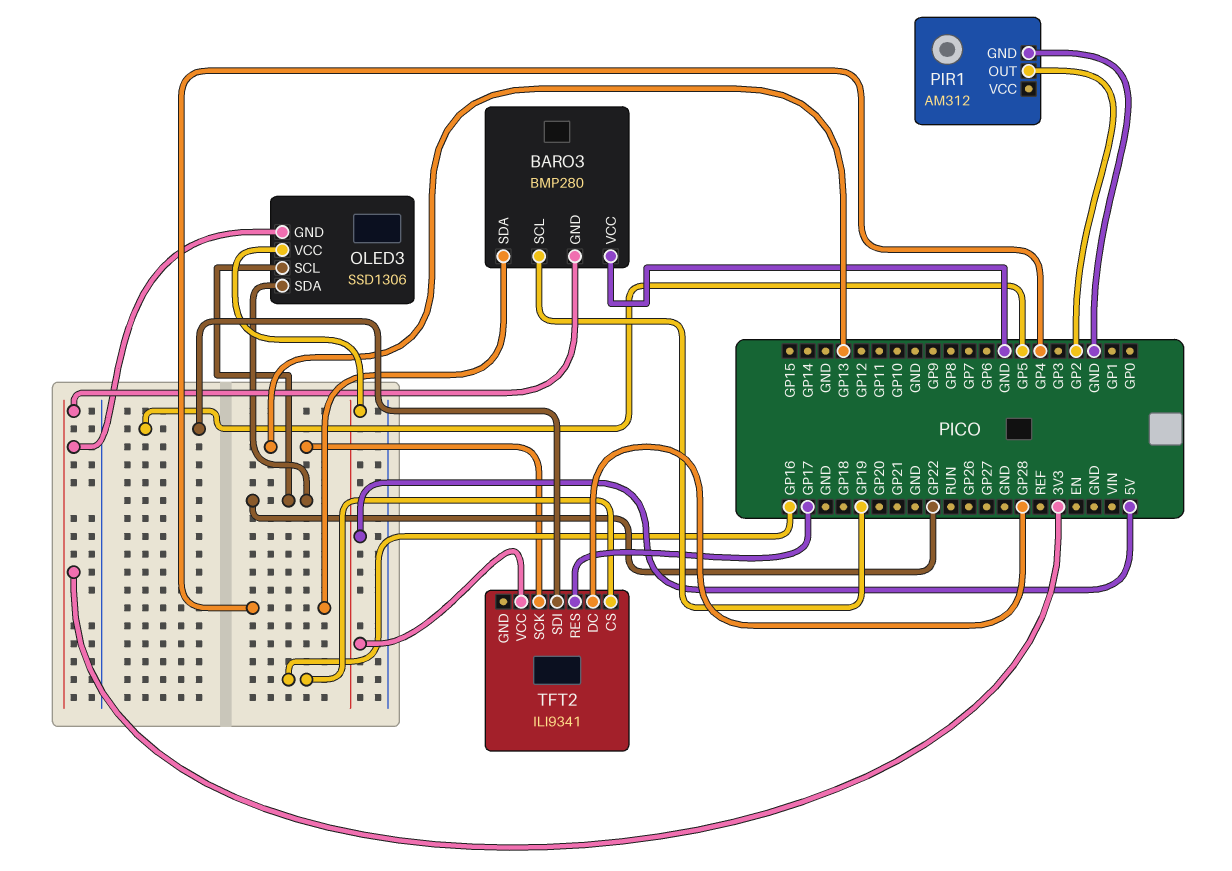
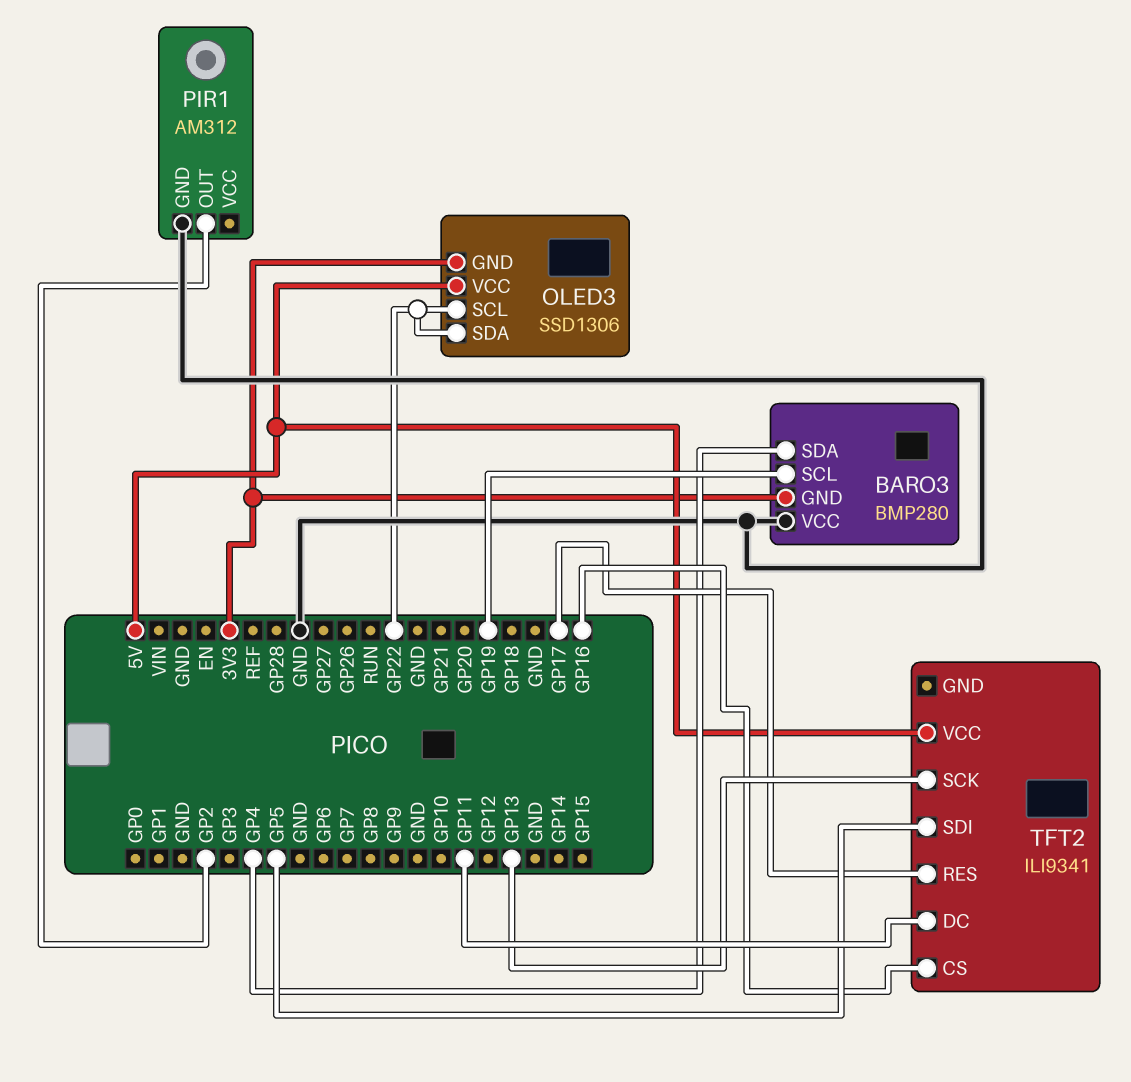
TFT2 pin DC: GP28 -> GP11

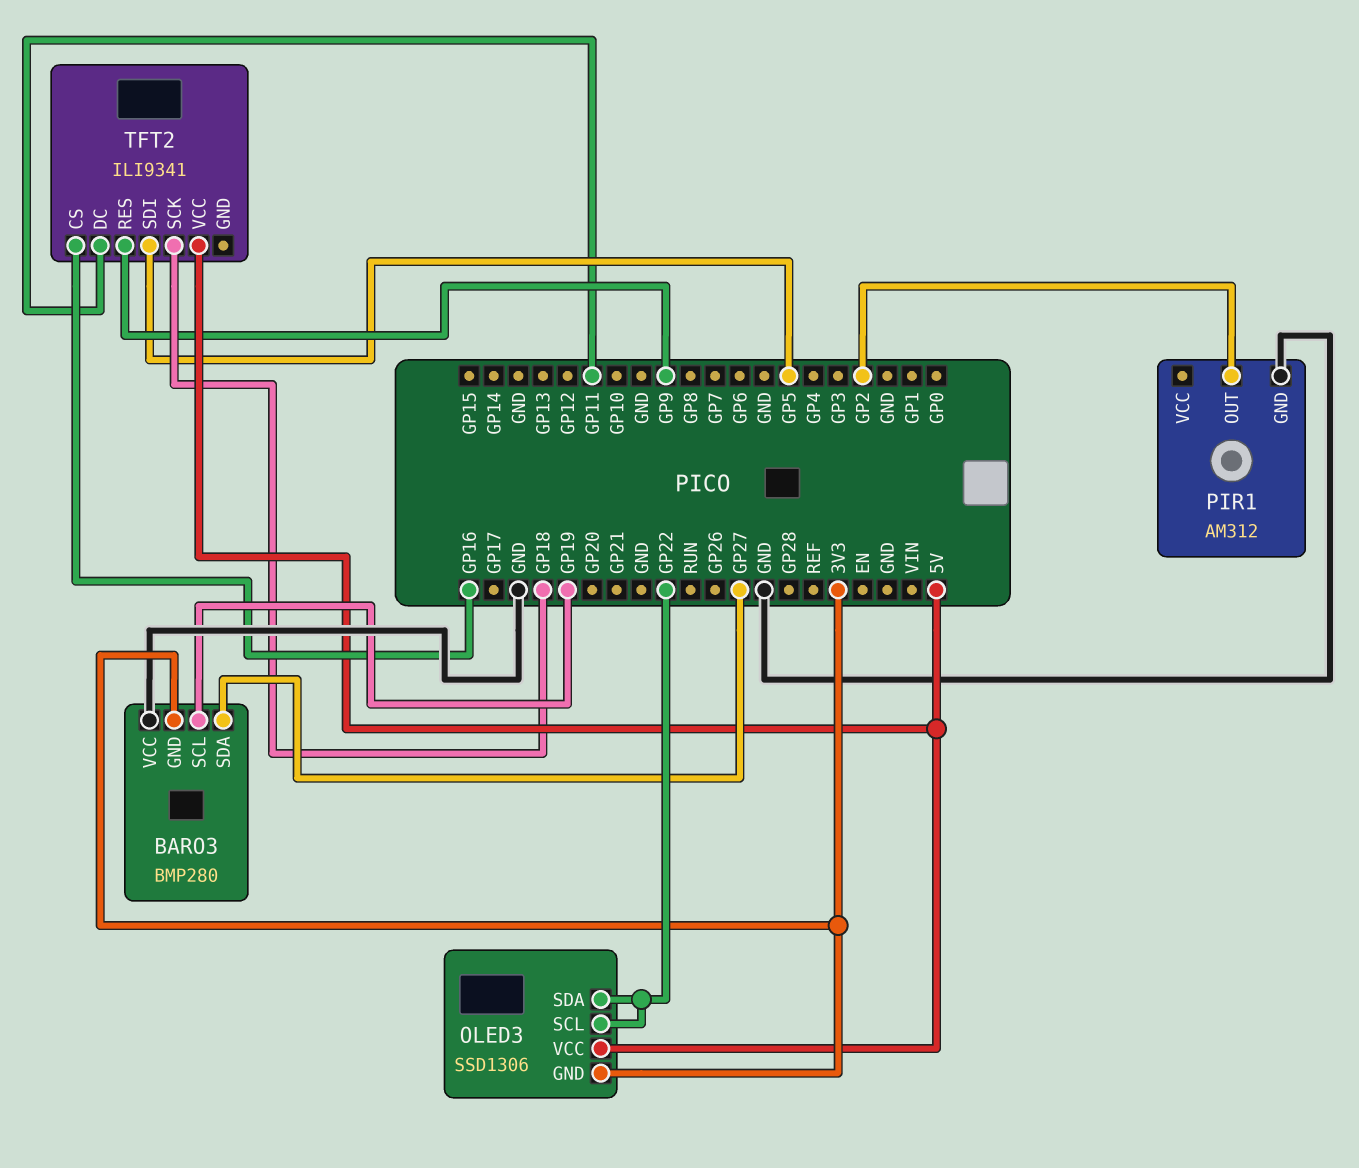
BARO3 pin SDA: GP4 -> GP27
TFT2 pin RES: GP17 -> GP9
TFT2 pin SCK: GP13 -> GP18

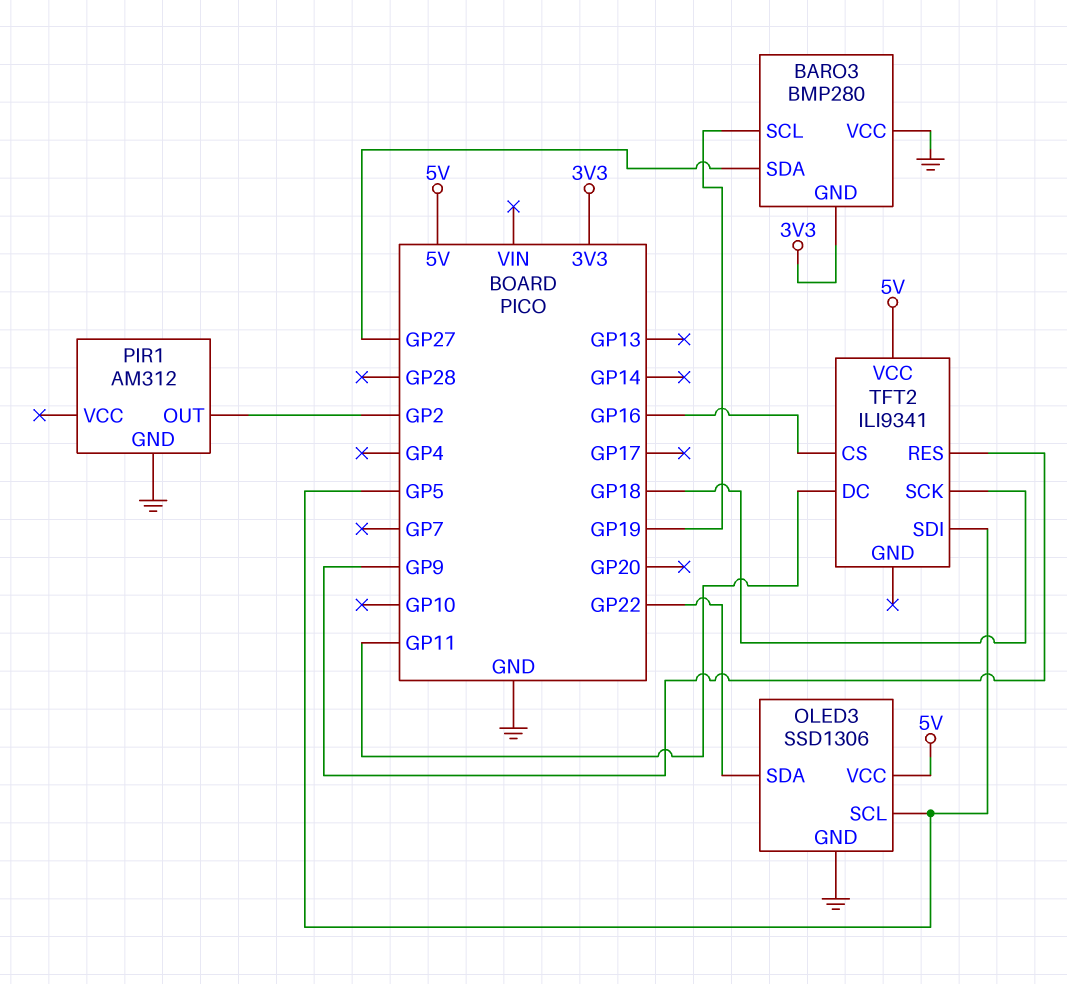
OLED3 pin GND: 3V3 -> GND
OLED3 pin SCL: GP22 -> GP5

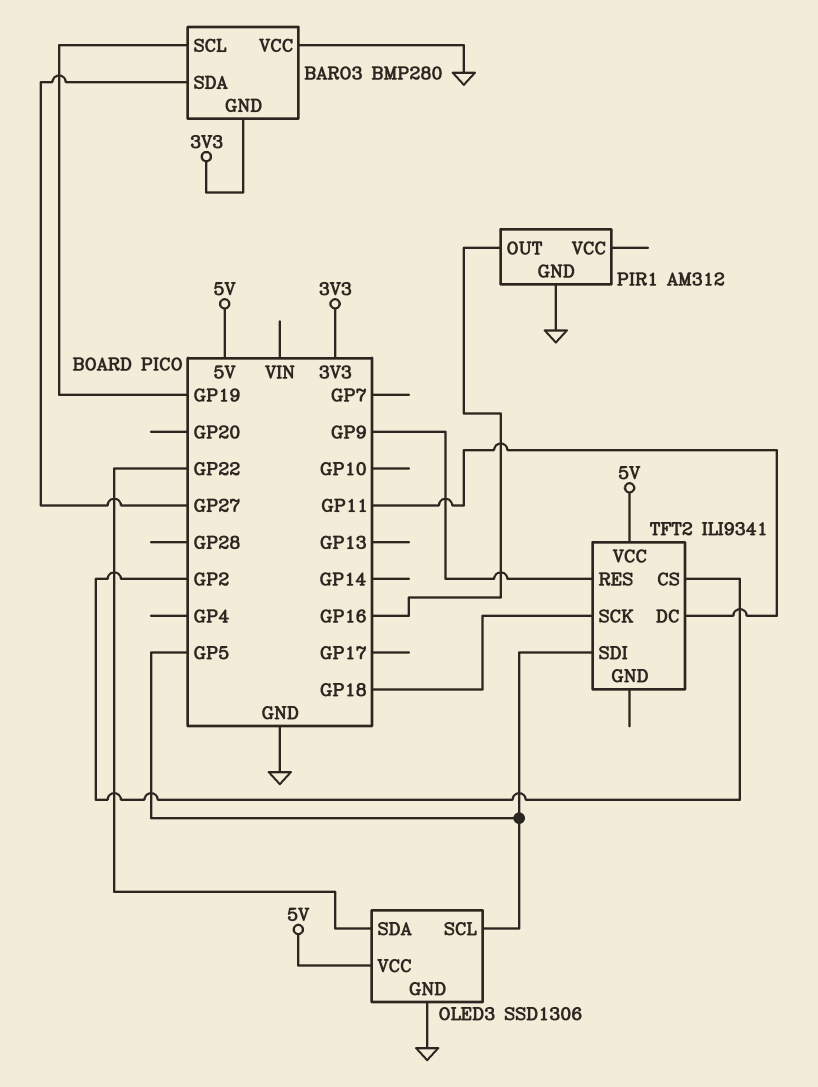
PIR1 pin OUT: GP2 -> GP16
TFT2 pin CS: GP16 -> GP2

